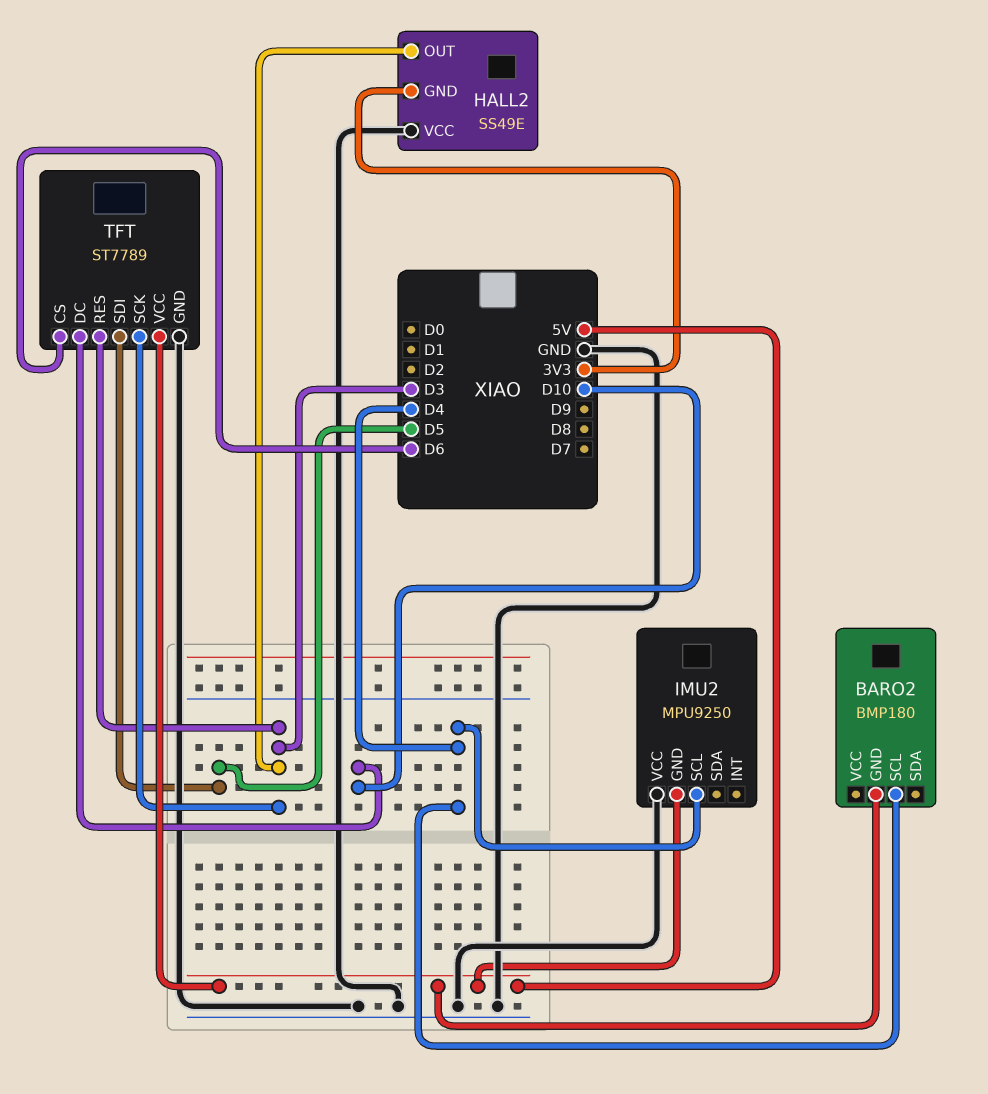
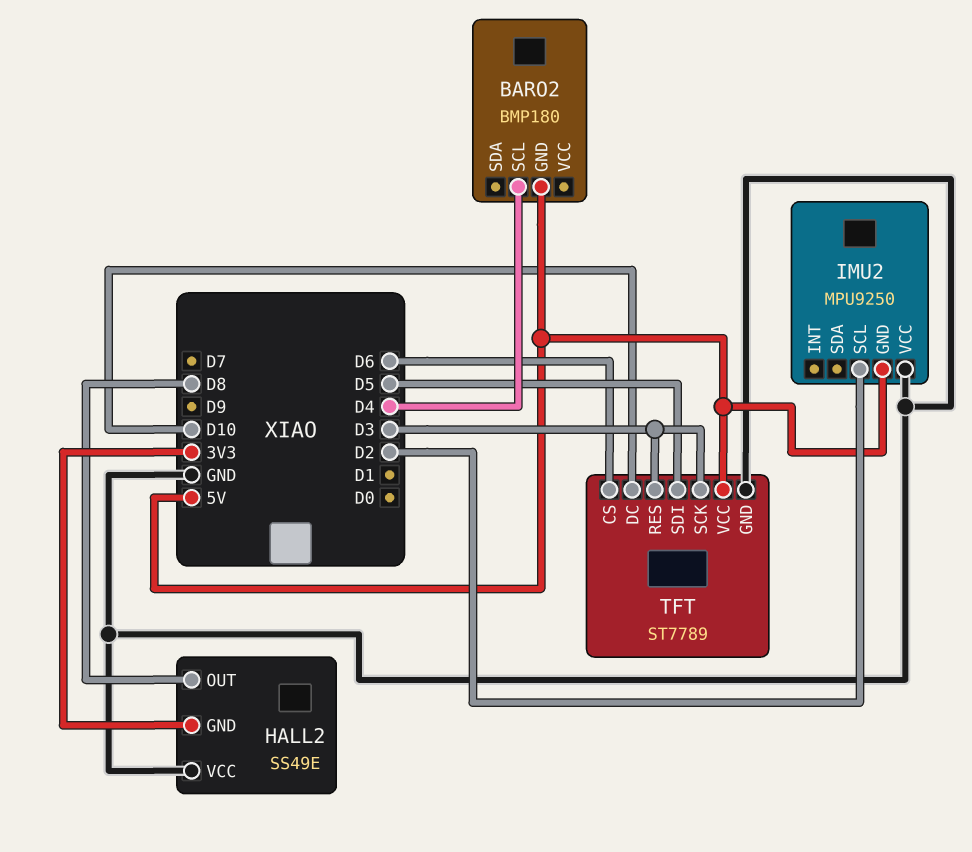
HALL2 pin OUT: D3 -> D8
IMU2 pin SCL: D4 -> D2

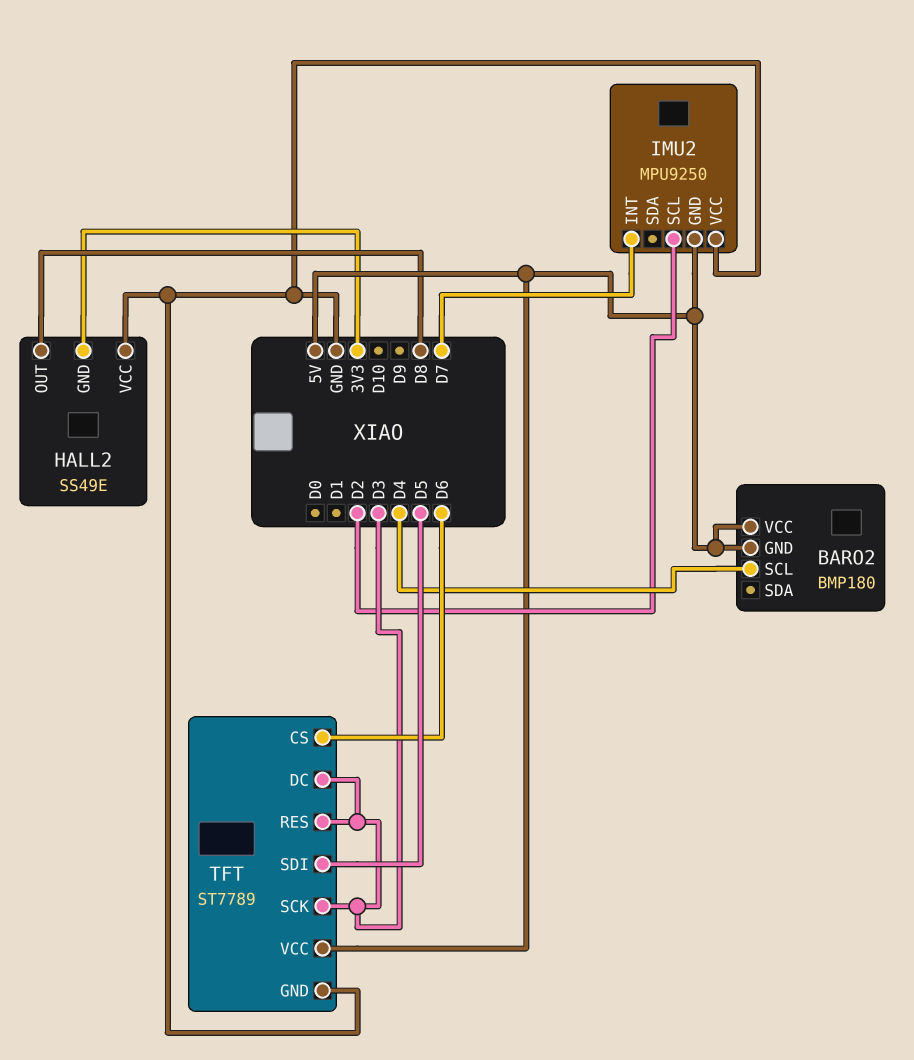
BARO2 pin VCC: none -> 5V
IMU2 pin INT: none -> D7
TFT pin DC: D10 -> D3

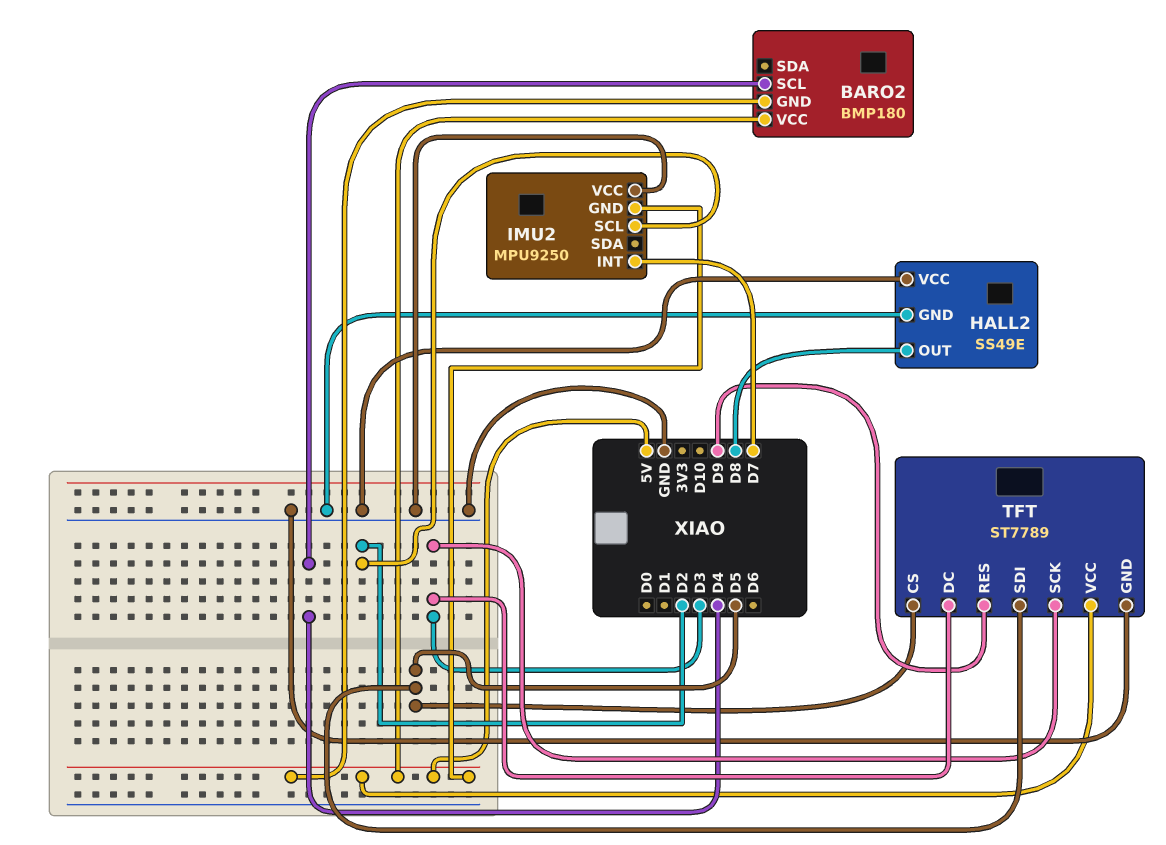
HALL2 pin GND: 3V3 -> GND
TFT pin CS: D6 -> D5
TFT pin RES: D3 -> D9

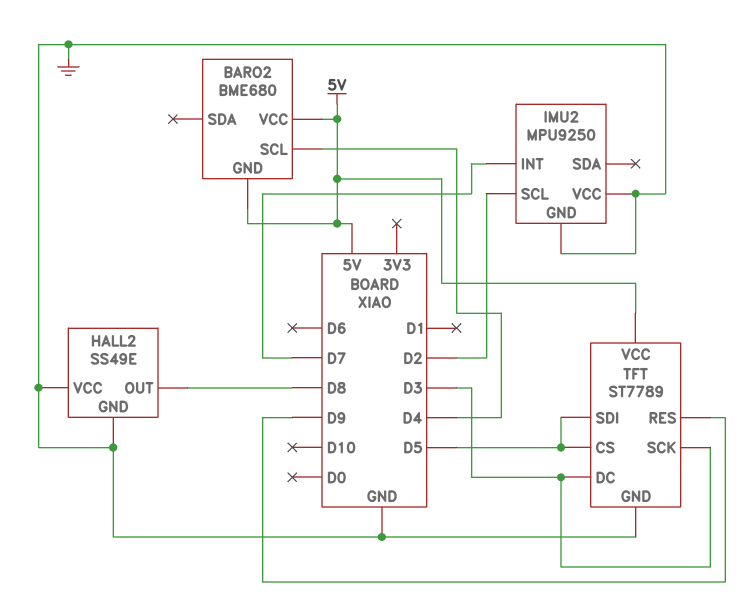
BARO2: BMP180 -> BME680
IMU2 pin GND: 5V -> GND

